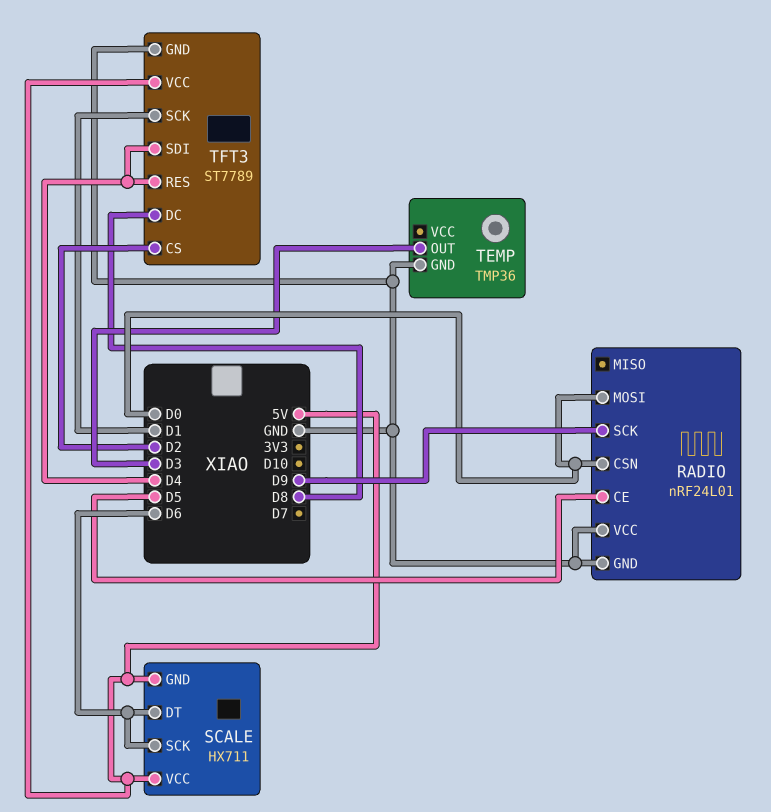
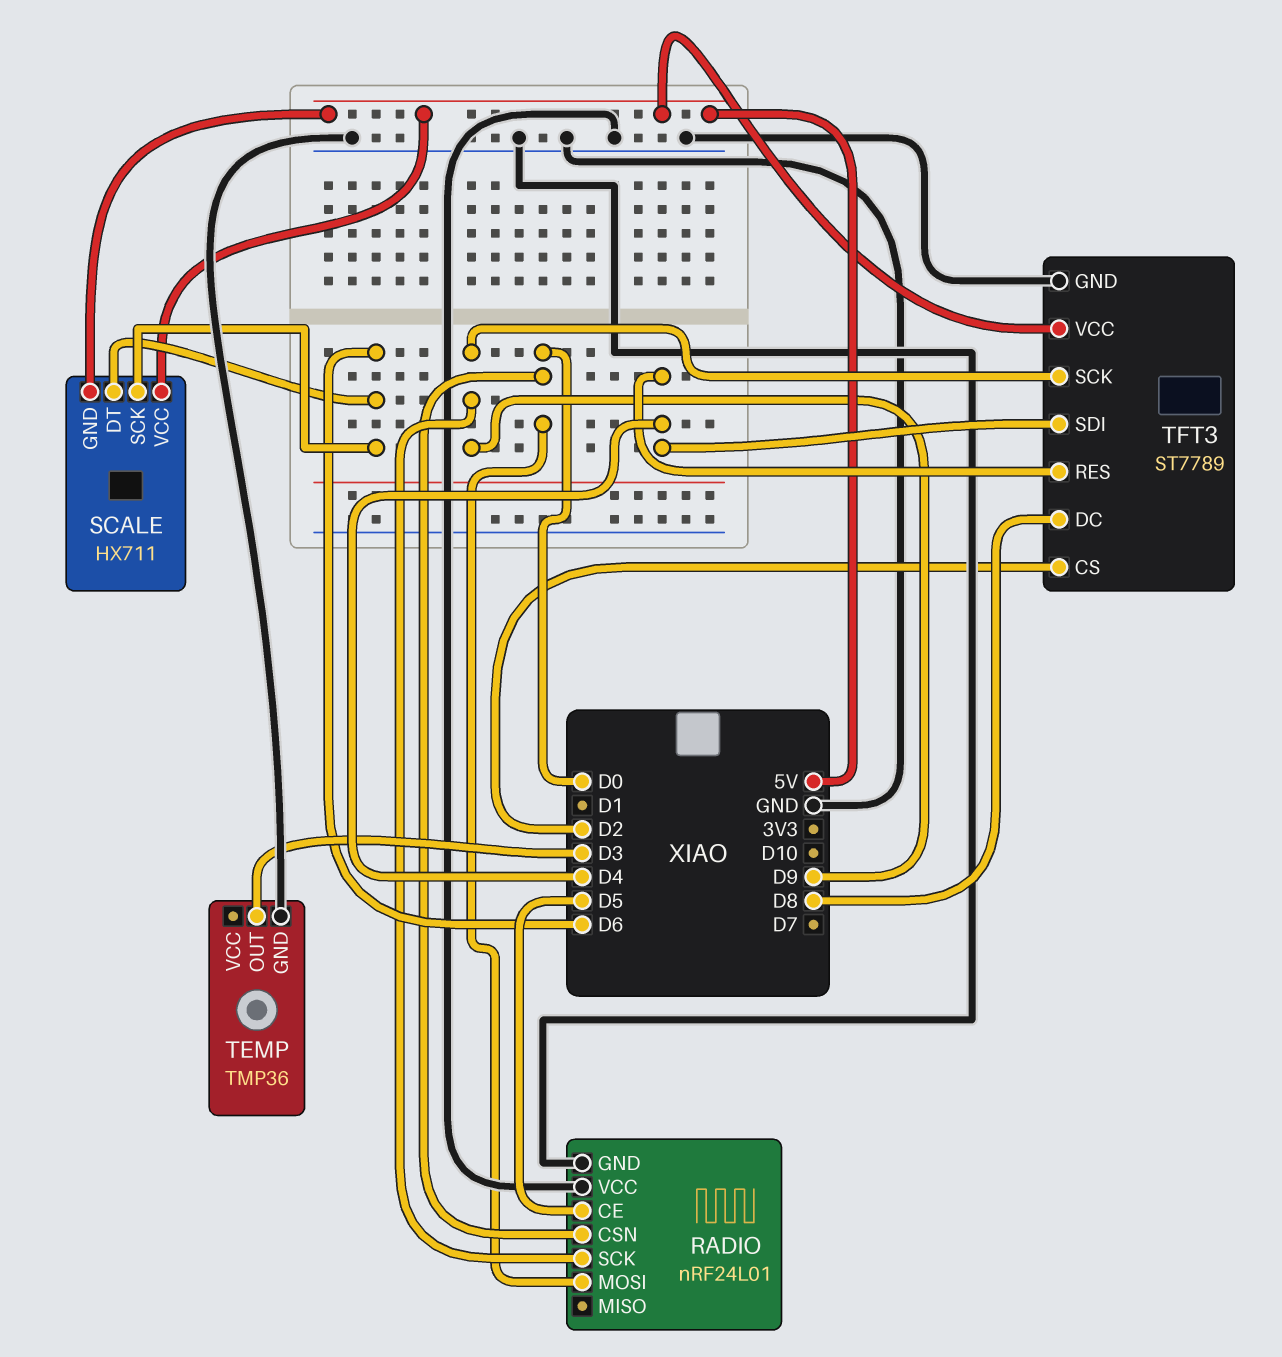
TFT3 pin SCK: D1 -> D9

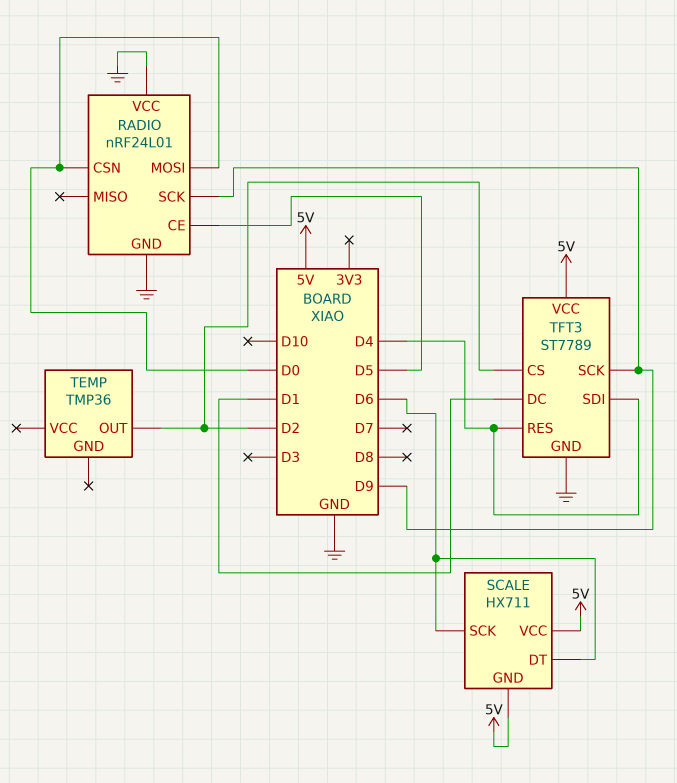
TEMP pin GND: GND -> none
TEMP pin OUT: D3 -> D2
TFT3 pin DC: D8 -> D1

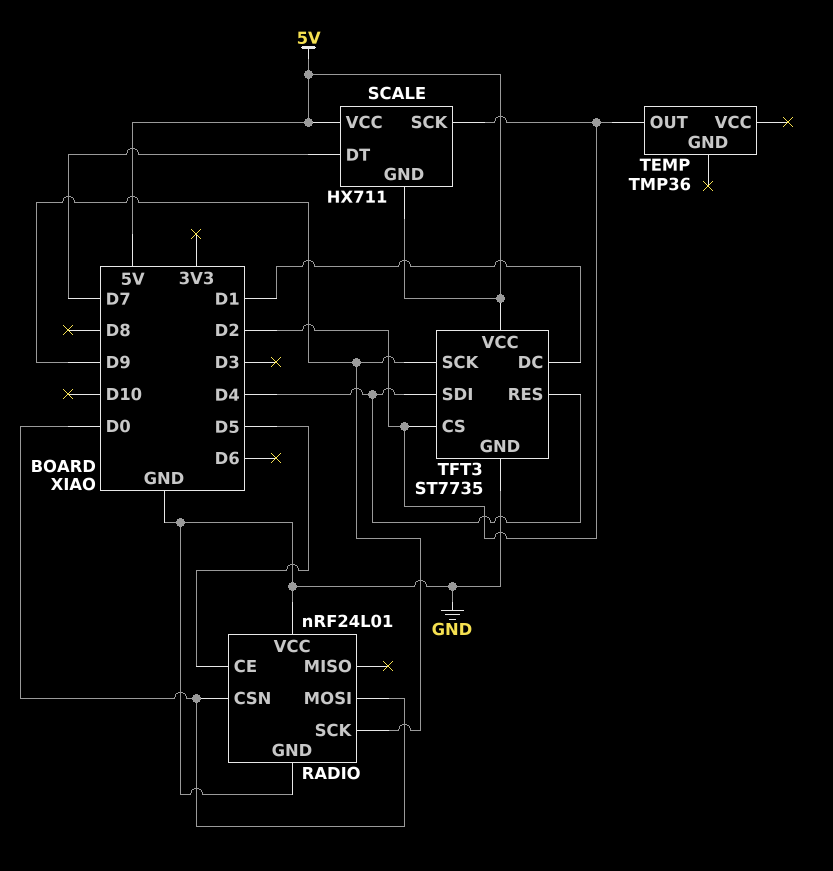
SCALE pin DT: D6 -> D7
SCALE pin SCK: D6 -> D2
TFT3: ST7789 -> ST7735

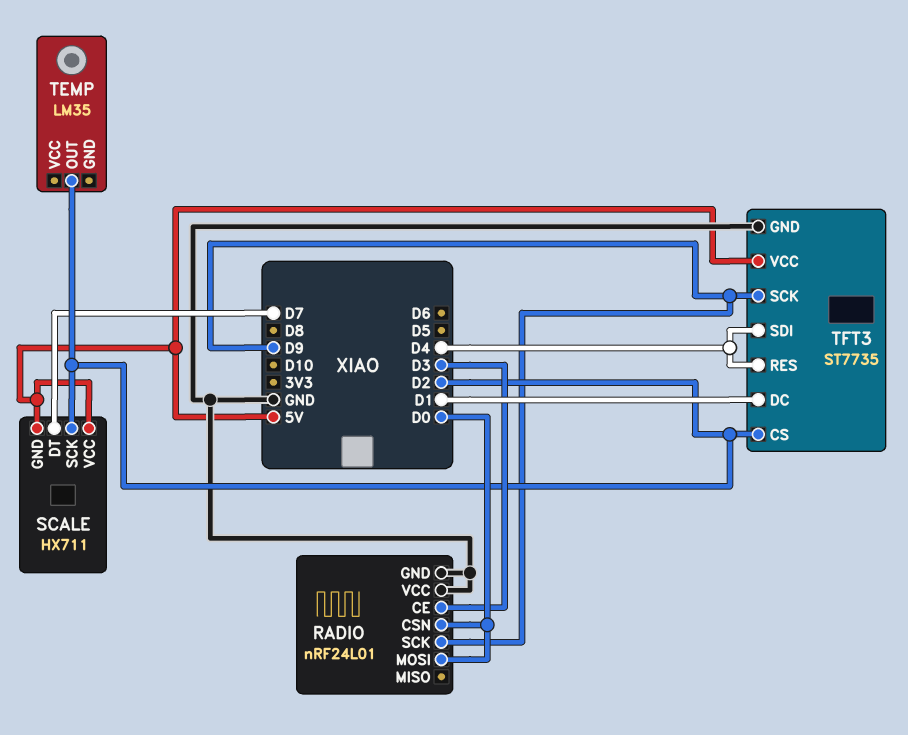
RADIO pin CE: D5 -> D3
TEMP: TMP36 -> LM35

